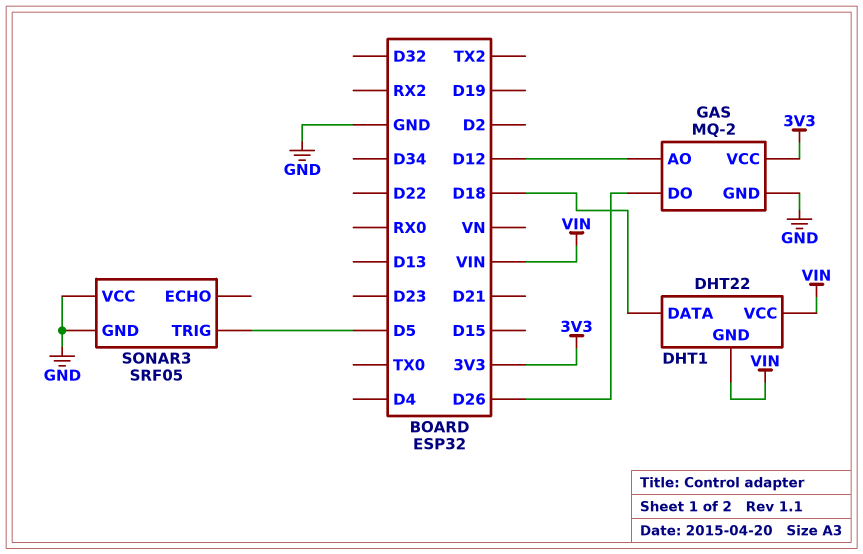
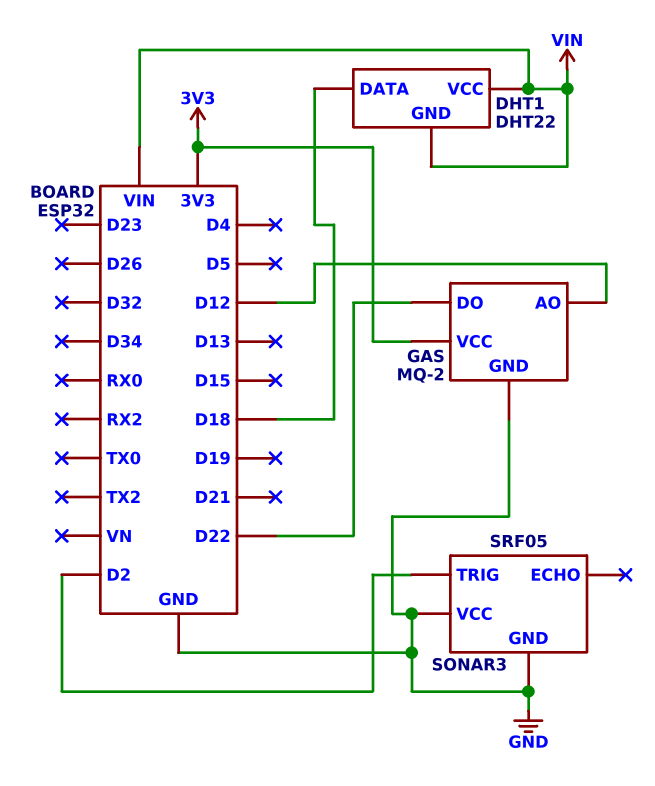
GAS pin DO: D26 -> D22
SONAR3 pin TRIG: D5 -> D2

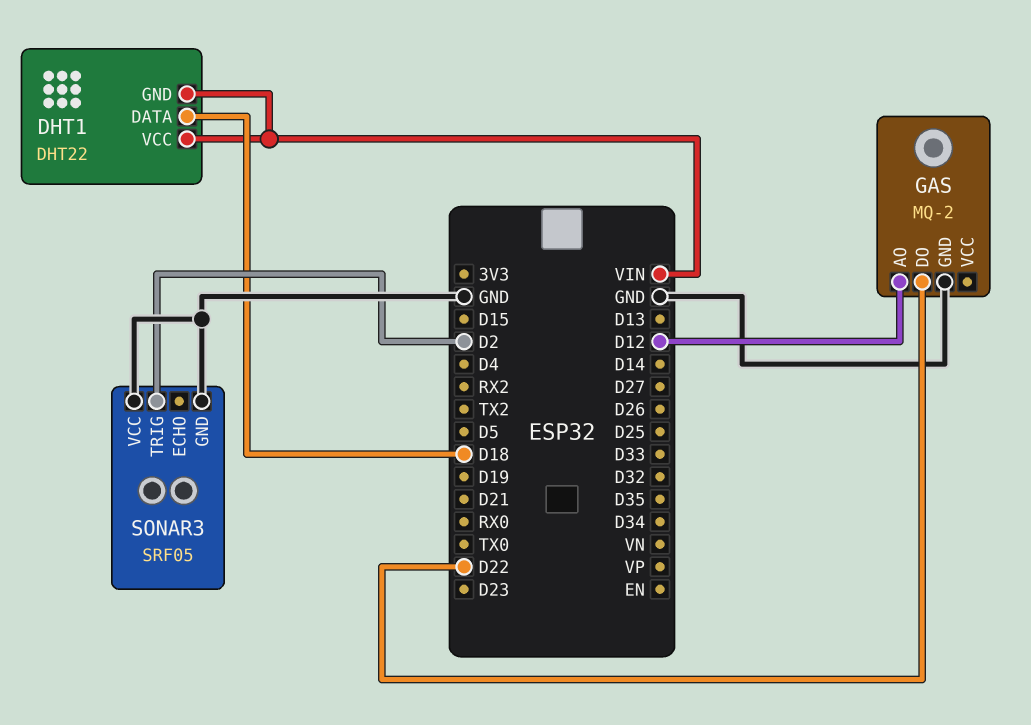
GAS pin VCC: 3V3 -> none

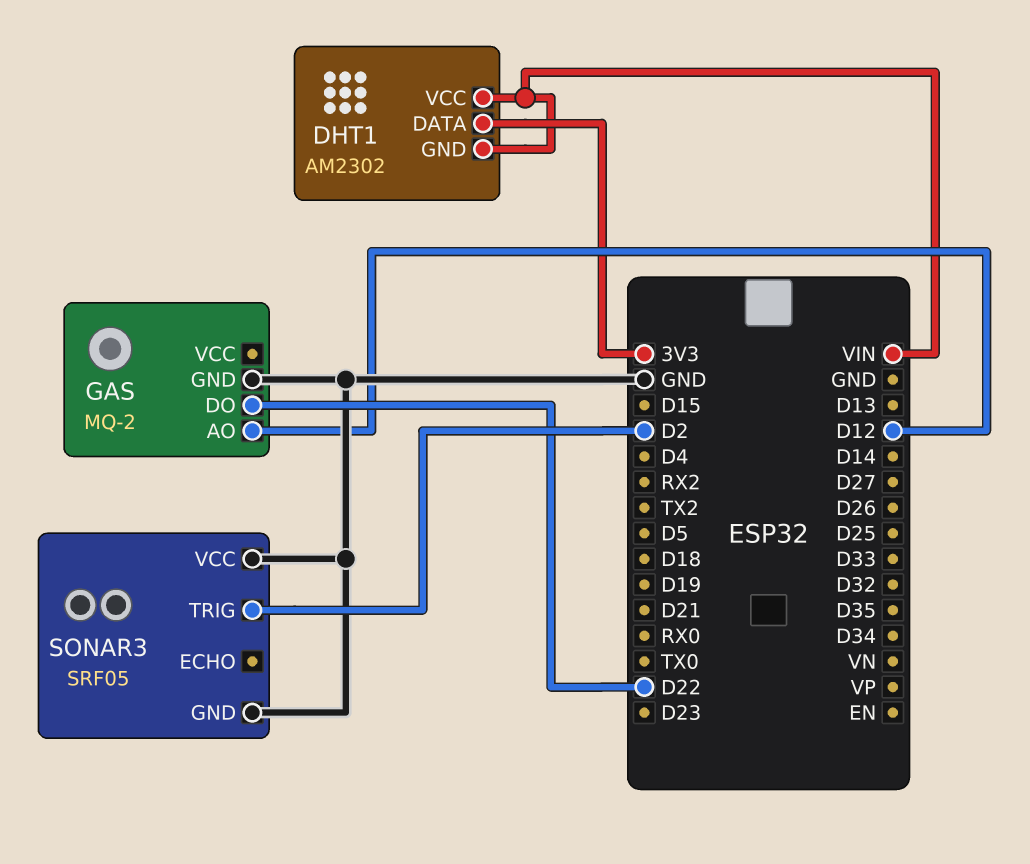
DHT1: DHT22 -> AM2302
DHT1 pin DATA: D18 -> 3V3

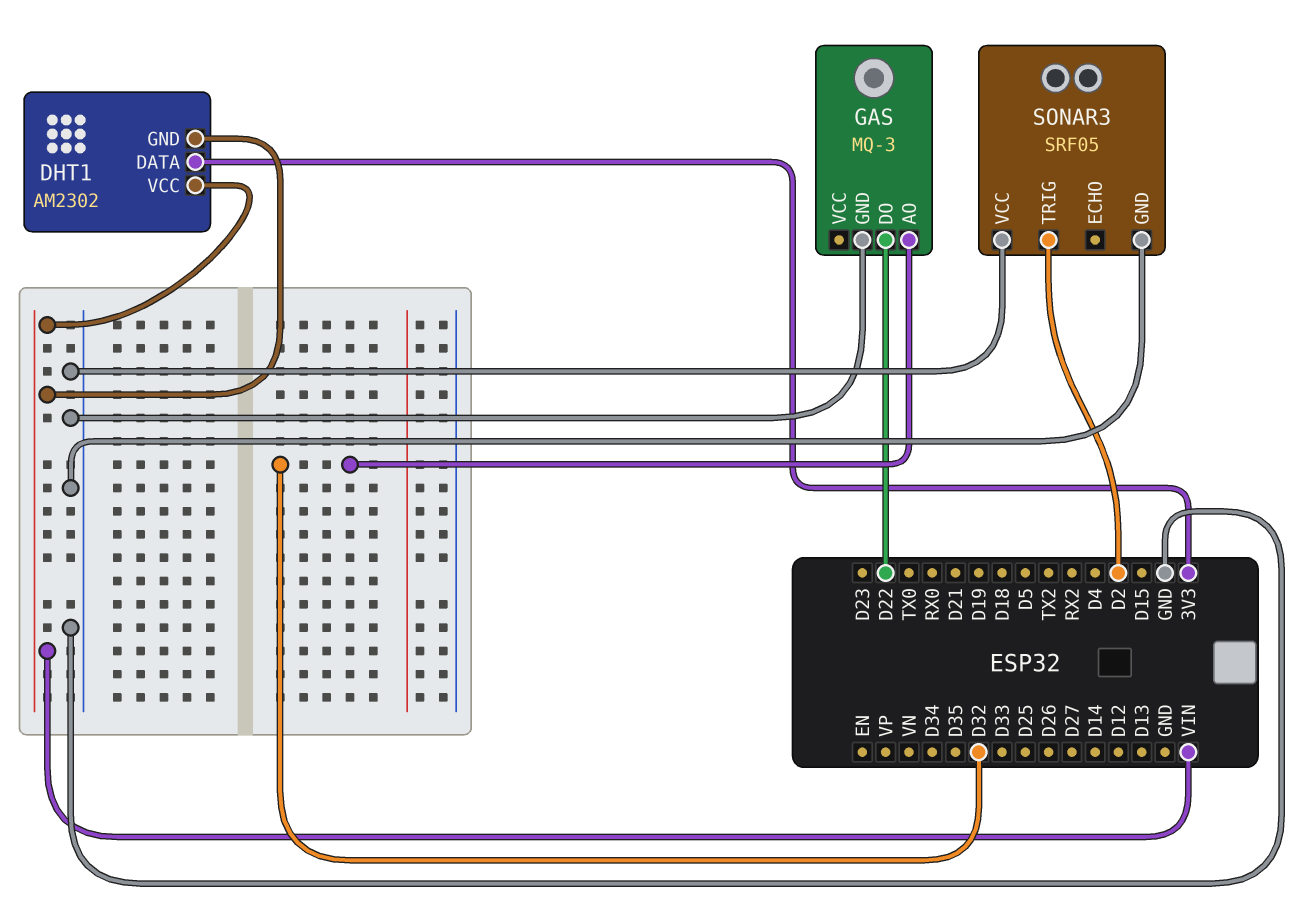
GAS: MQ-2 -> MQ-3
GAS pin AO: D12 -> D32

